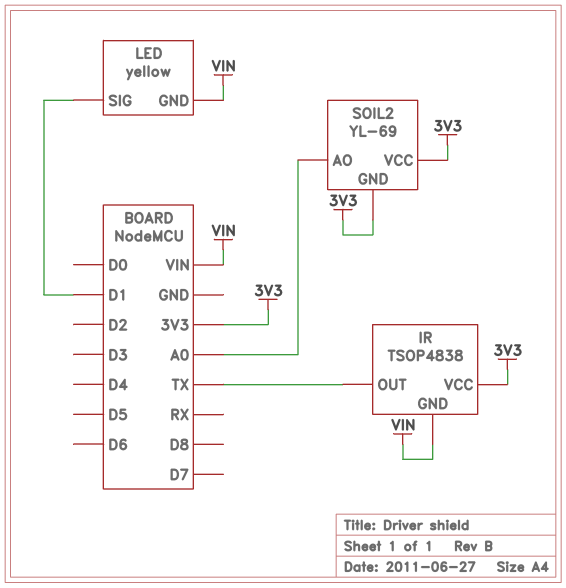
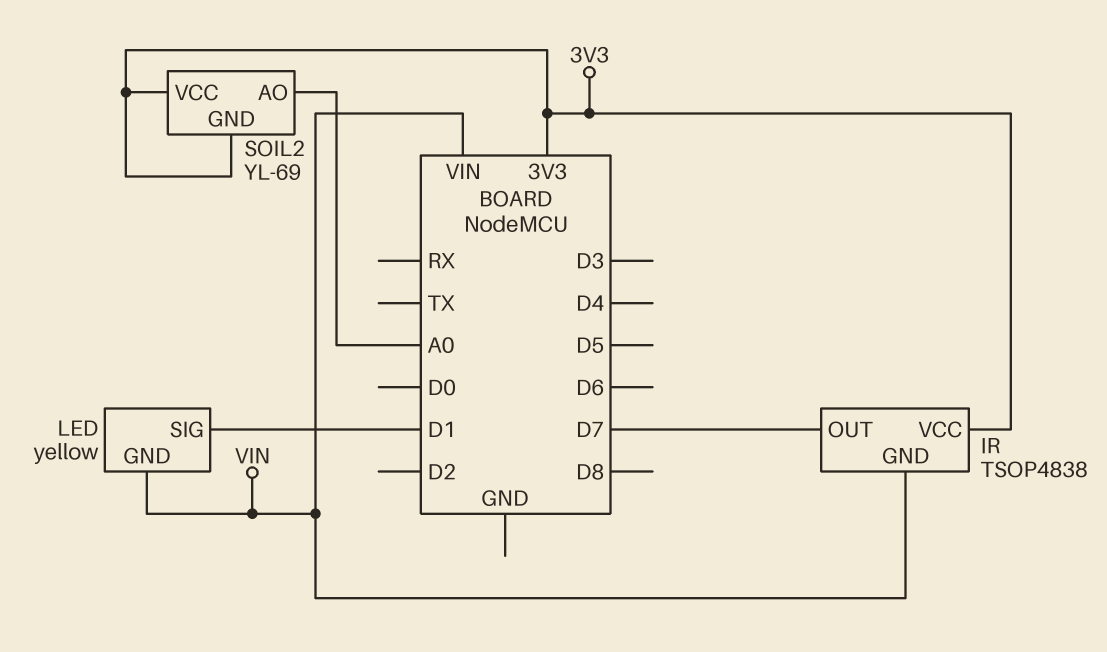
IR pin OUT: TX -> D7

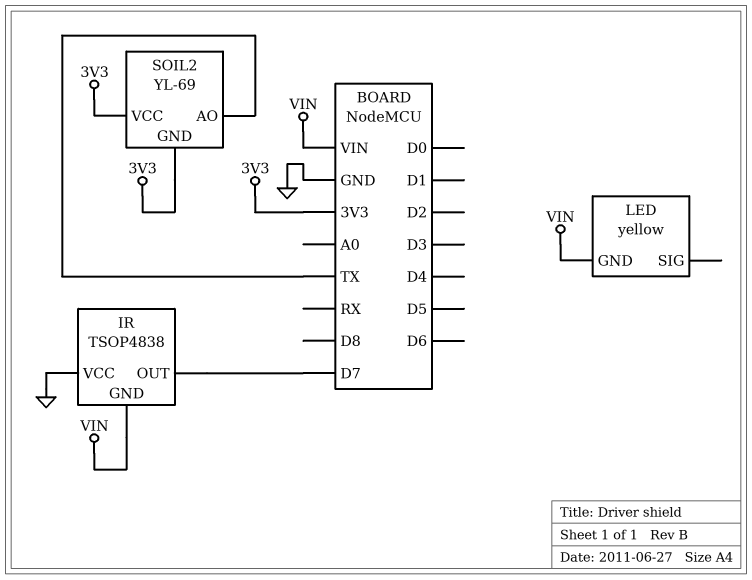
IR pin VCC: 3V3 -> GND
LED pin SIG: D1 -> none
SOIL2 pin AO: A0 -> TX

